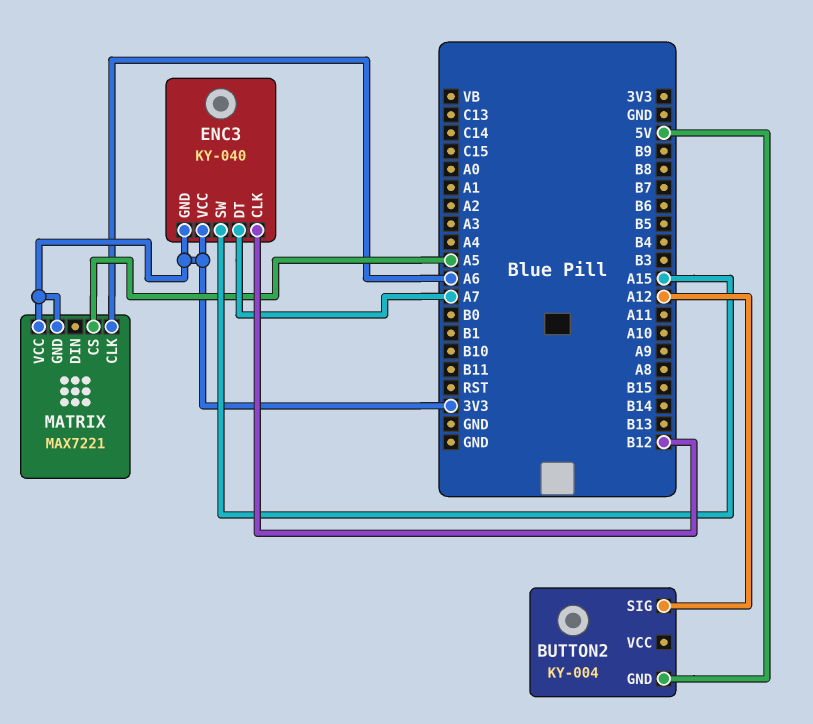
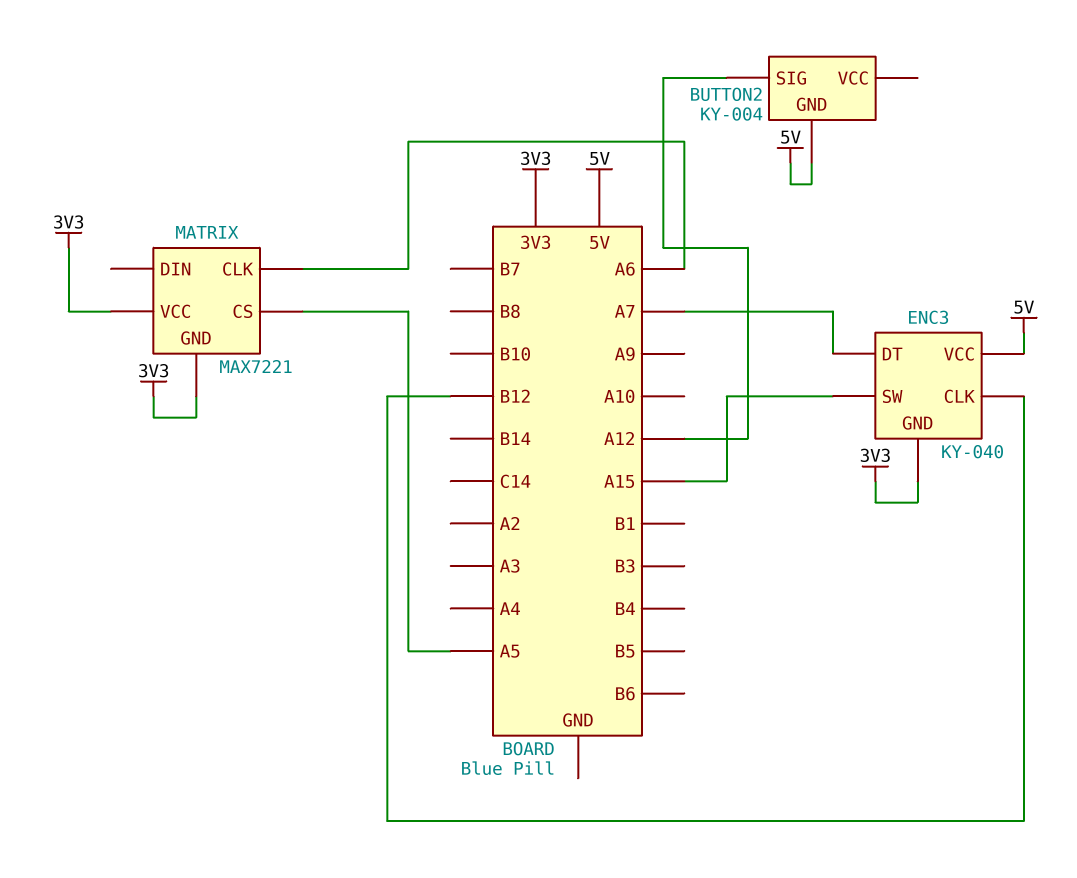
ENC3 pin VCC: 3V3 -> 5V

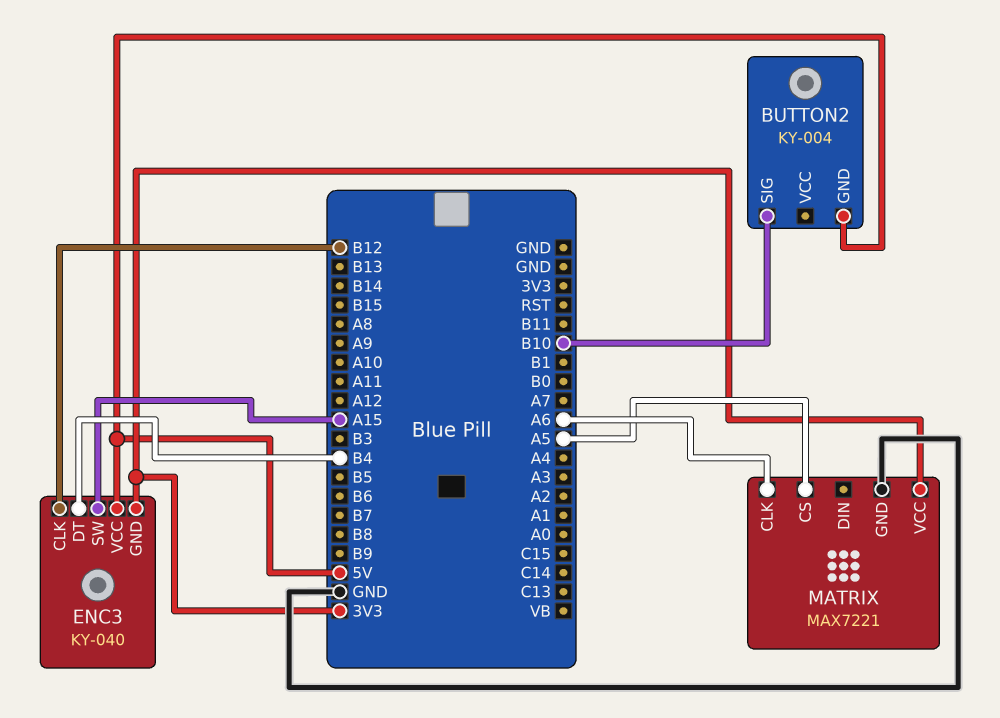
BUTTON2 pin SIG: A12 -> B10
ENC3 pin DT: A7 -> B4
MATRIX pin GND: 3V3 -> GND

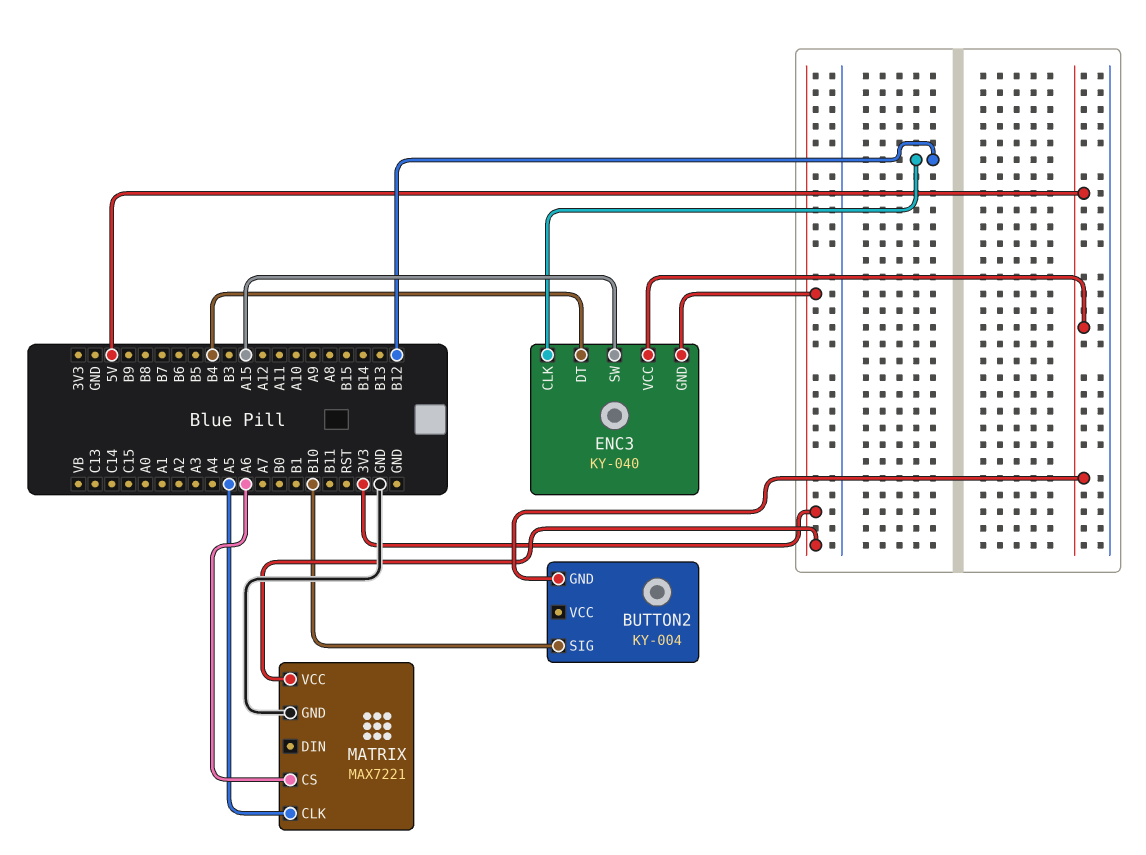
MATRIX pin CLK: A6 -> A5
MATRIX pin CS: A5 -> A6

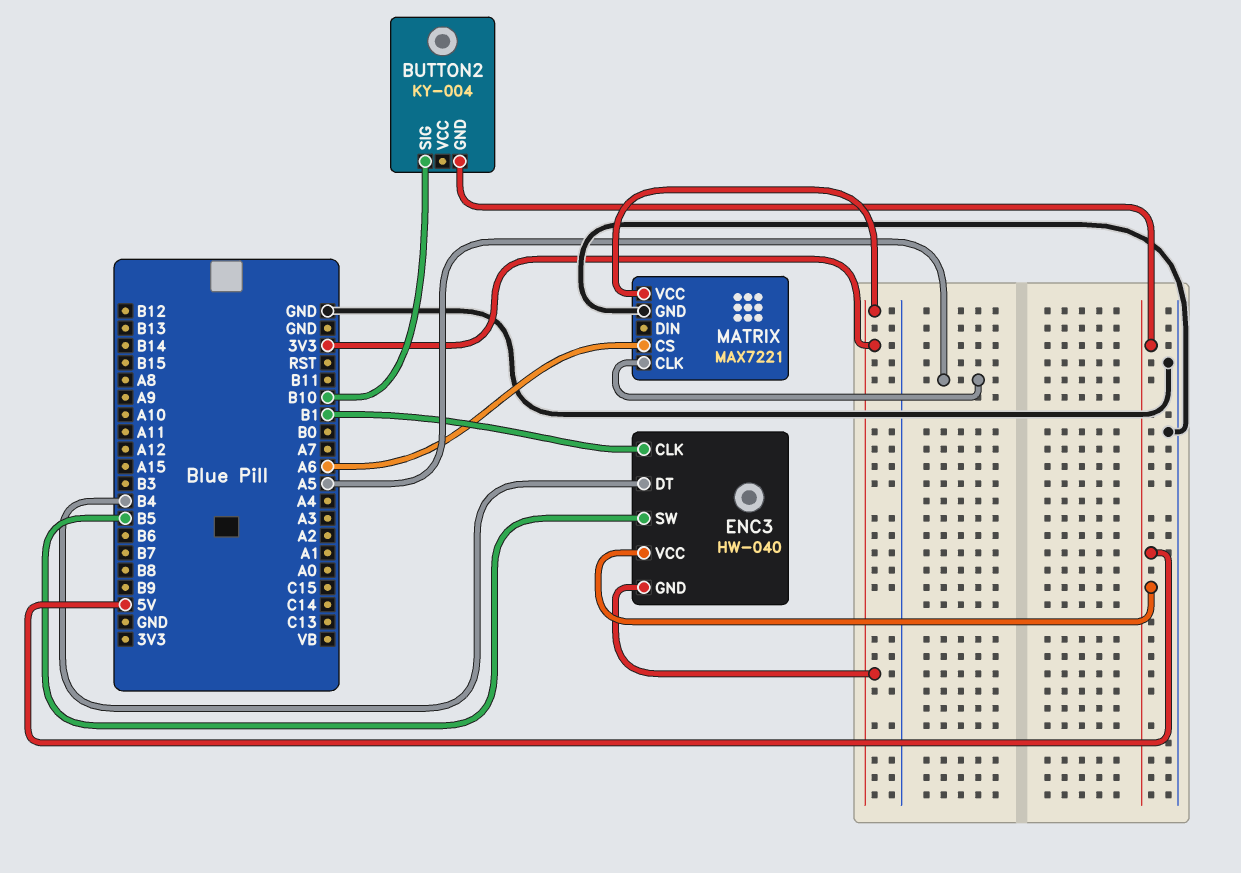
ENC3: KY-040 -> HW-040
ENC3 pin CLK: B12 -> B1
ENC3 pin SW: A15 -> B5

